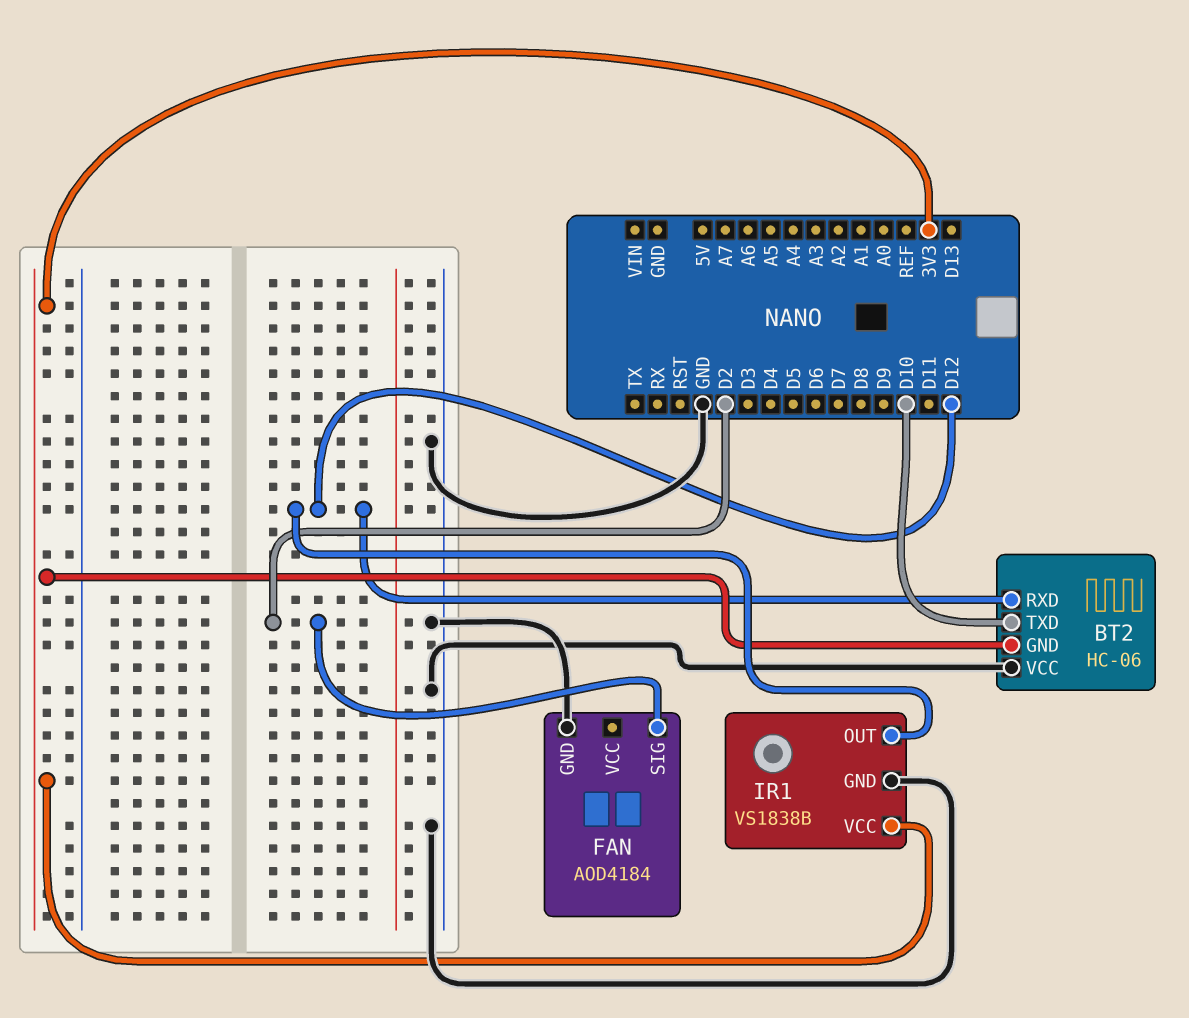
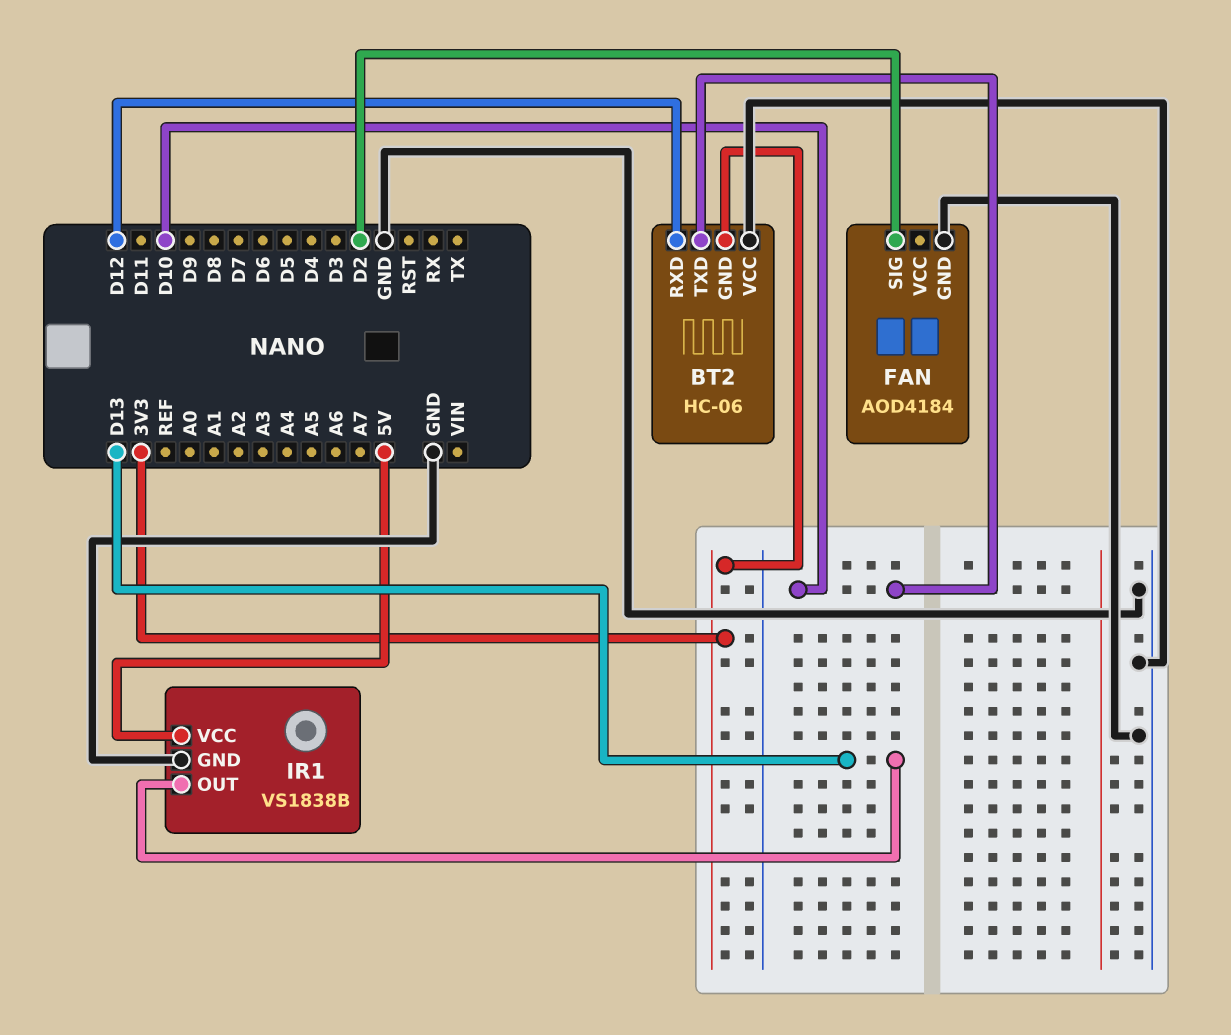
IR1 pin OUT: D12 -> D13
IR1 pin VCC: 3V3 -> 5V

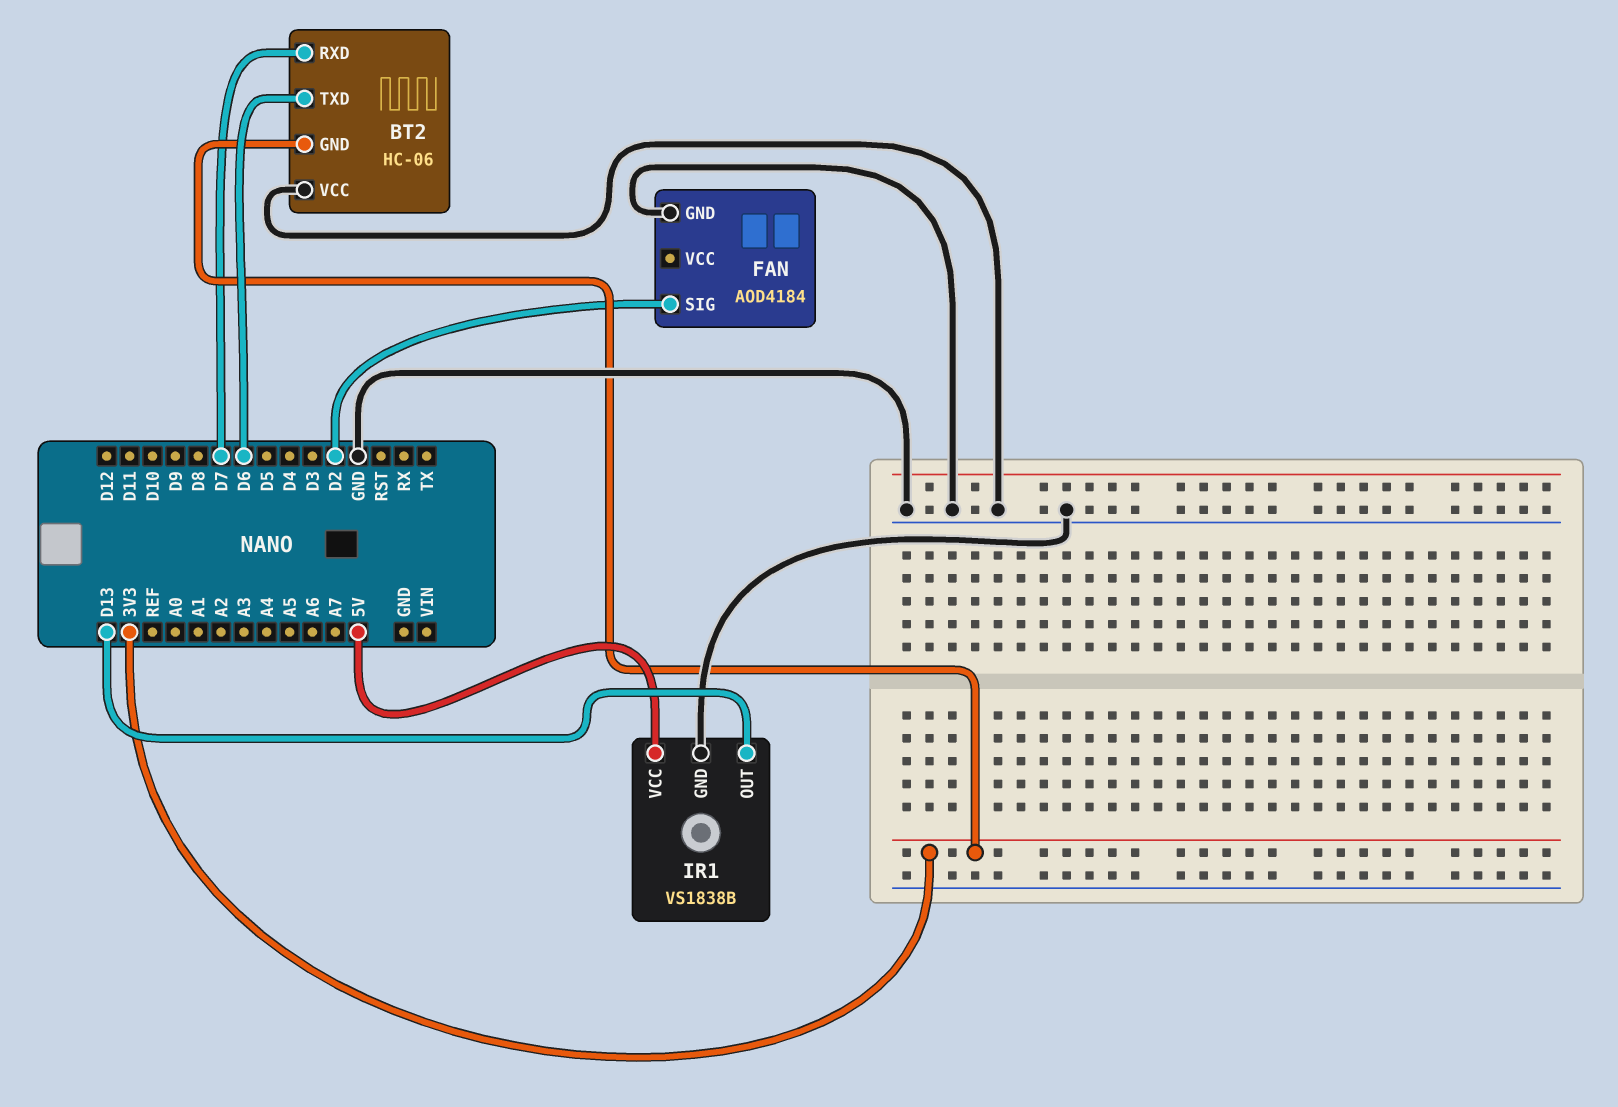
BT2 pin RXD: D12 -> D7
BT2 pin TXD: D10 -> D6

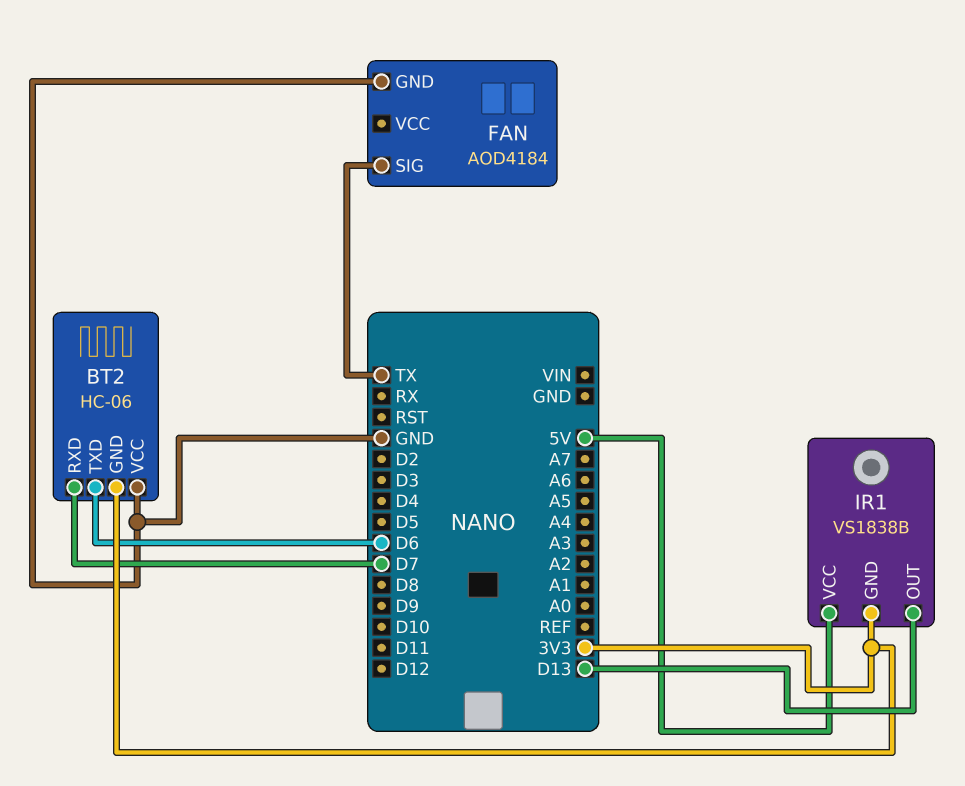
FAN pin SIG: D2 -> TX
IR1 pin GND: GND -> 3V3

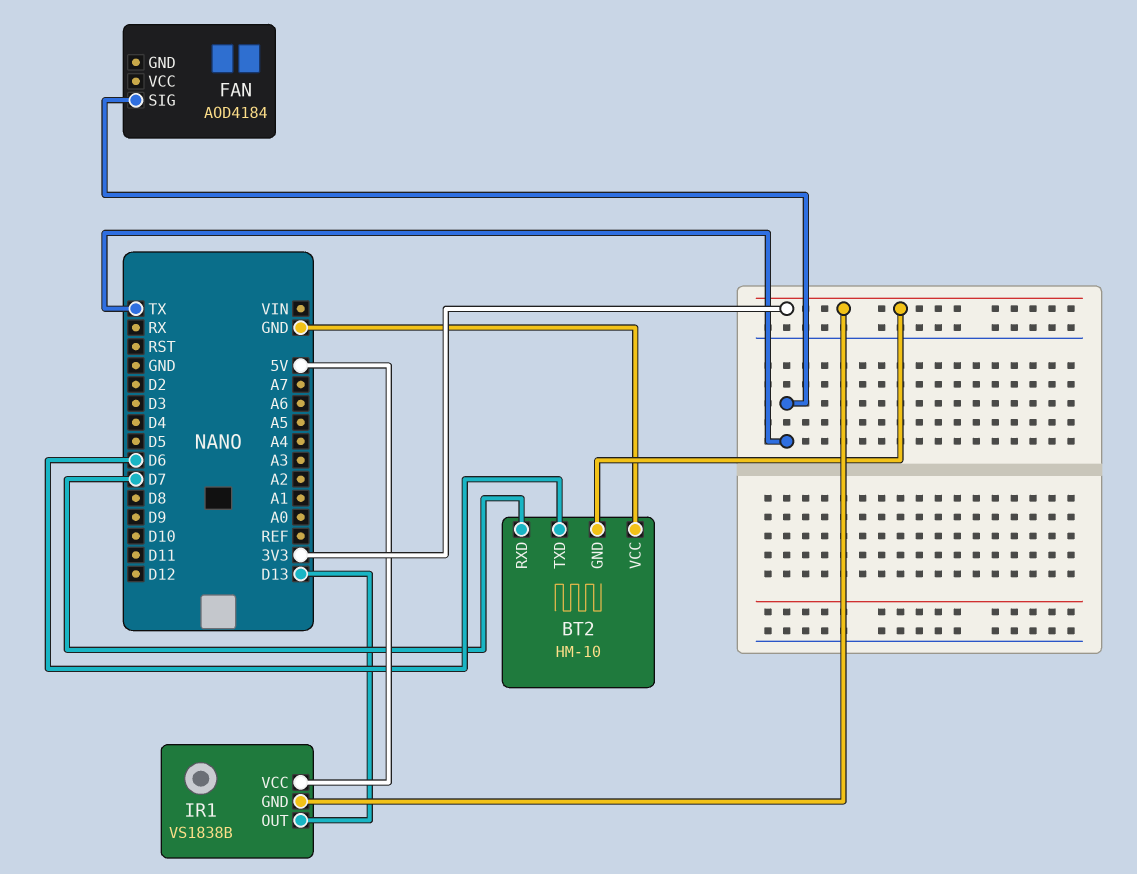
BT2: HC-06 -> HM-10
FAN pin GND: GND -> none

